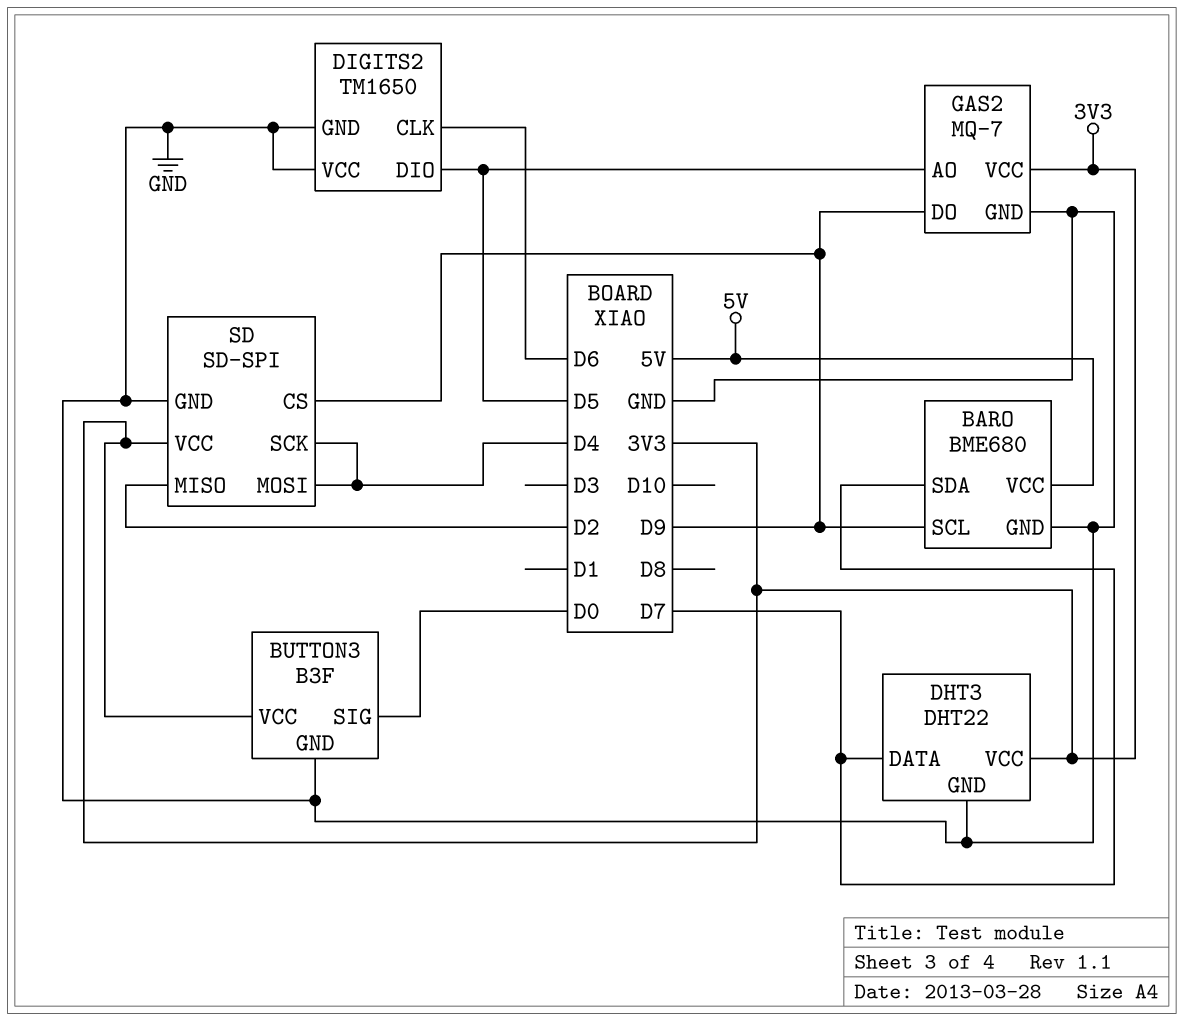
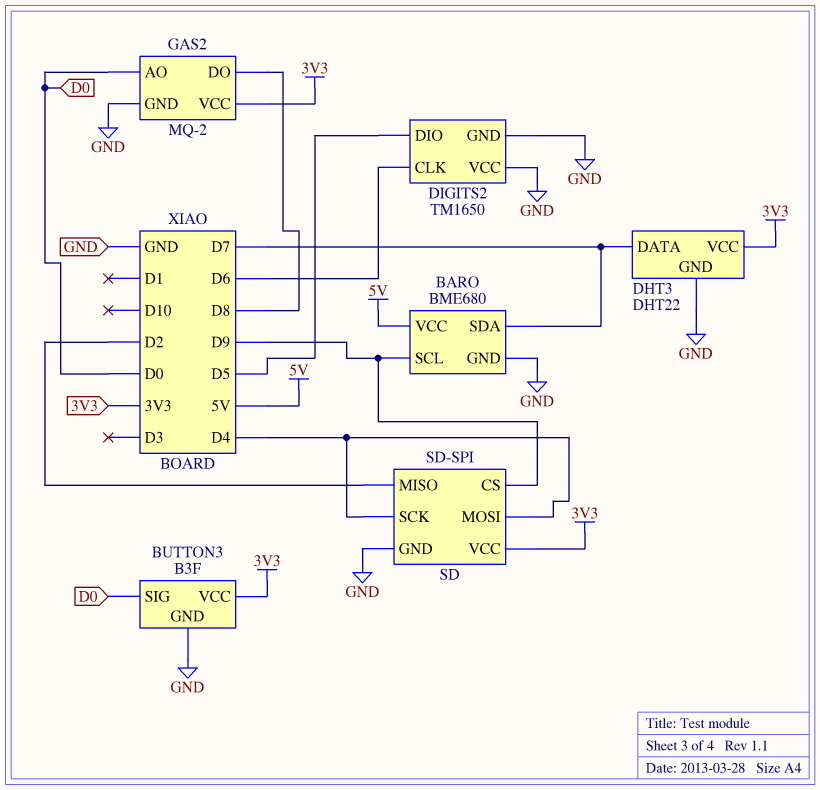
GAS2: MQ-7 -> MQ-2
GAS2 pin AO: D5 -> D0
GAS2 pin DO: D9 -> D8

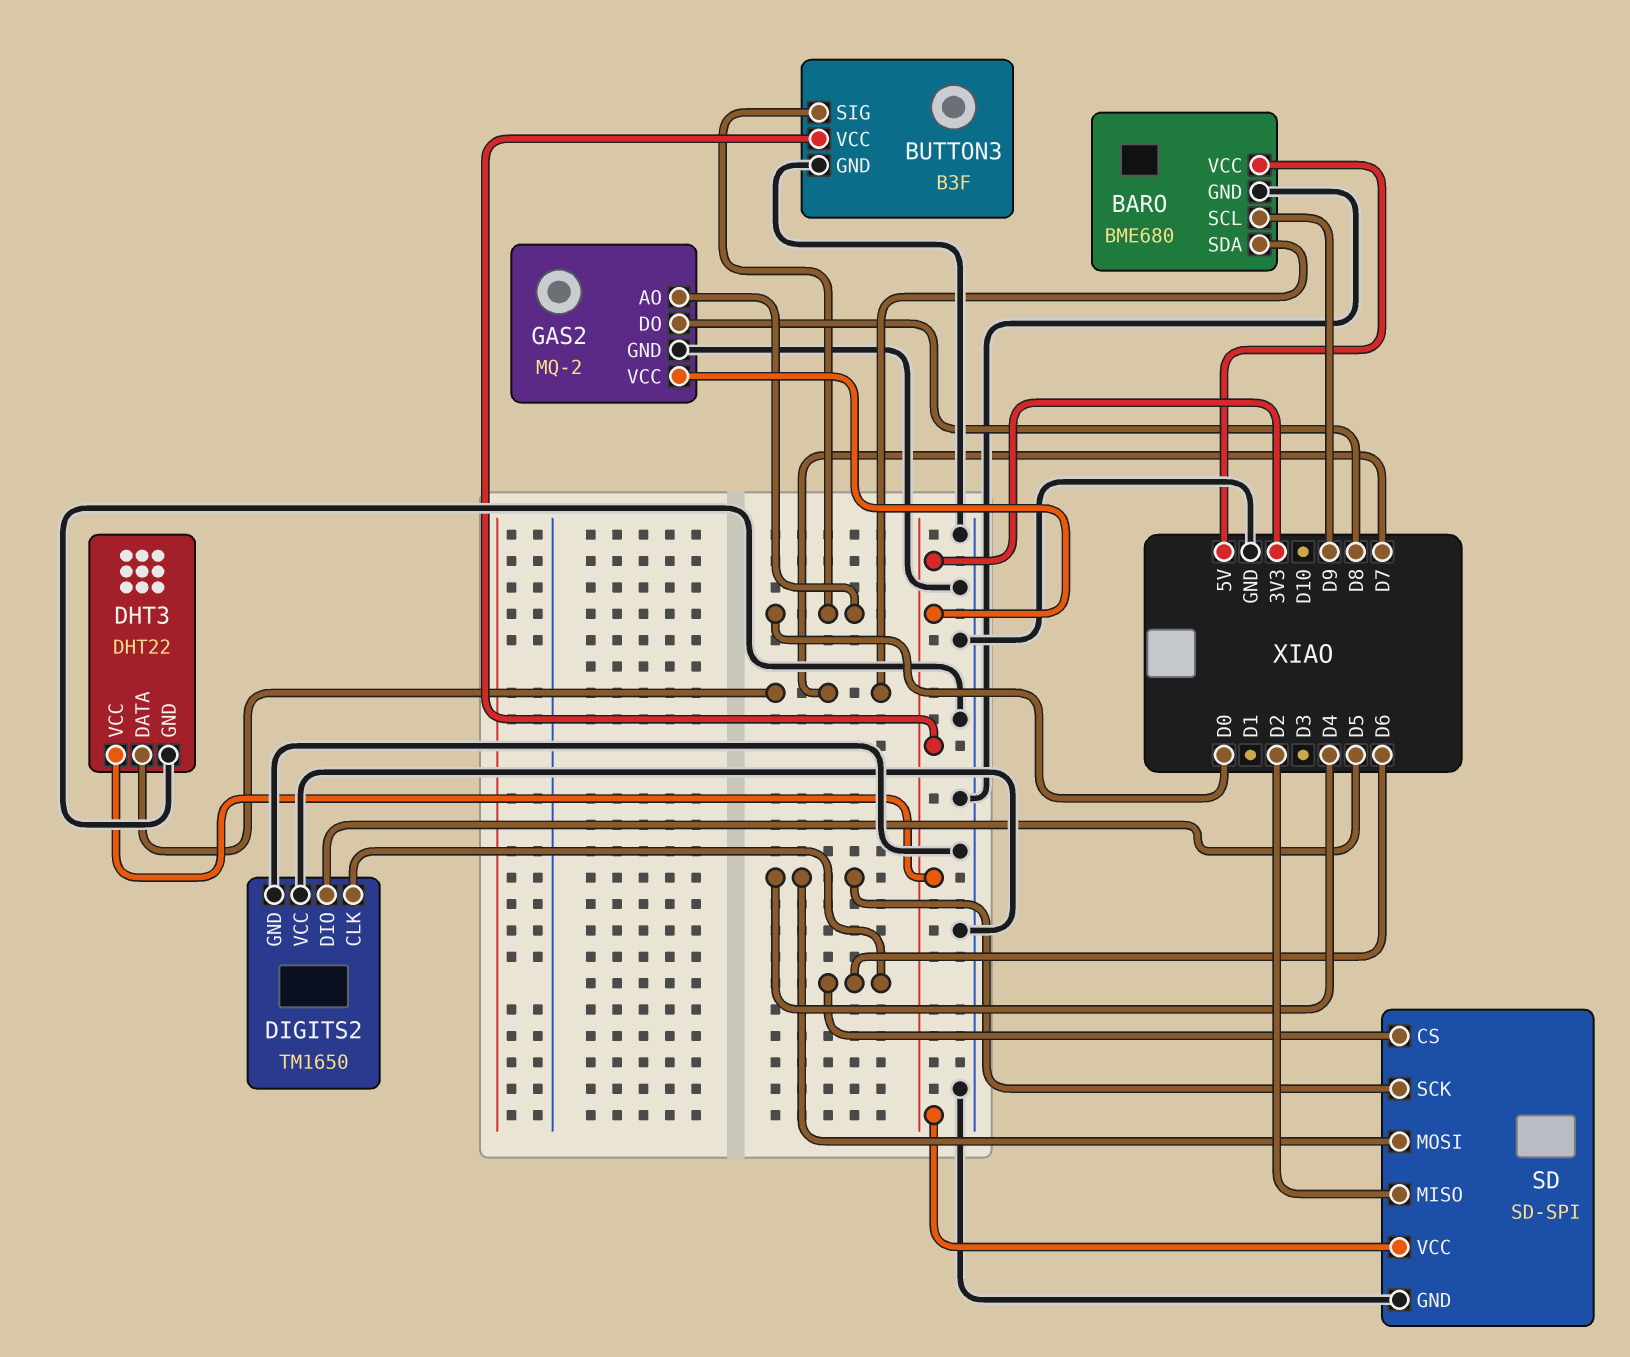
SD pin CS: D9 -> D6

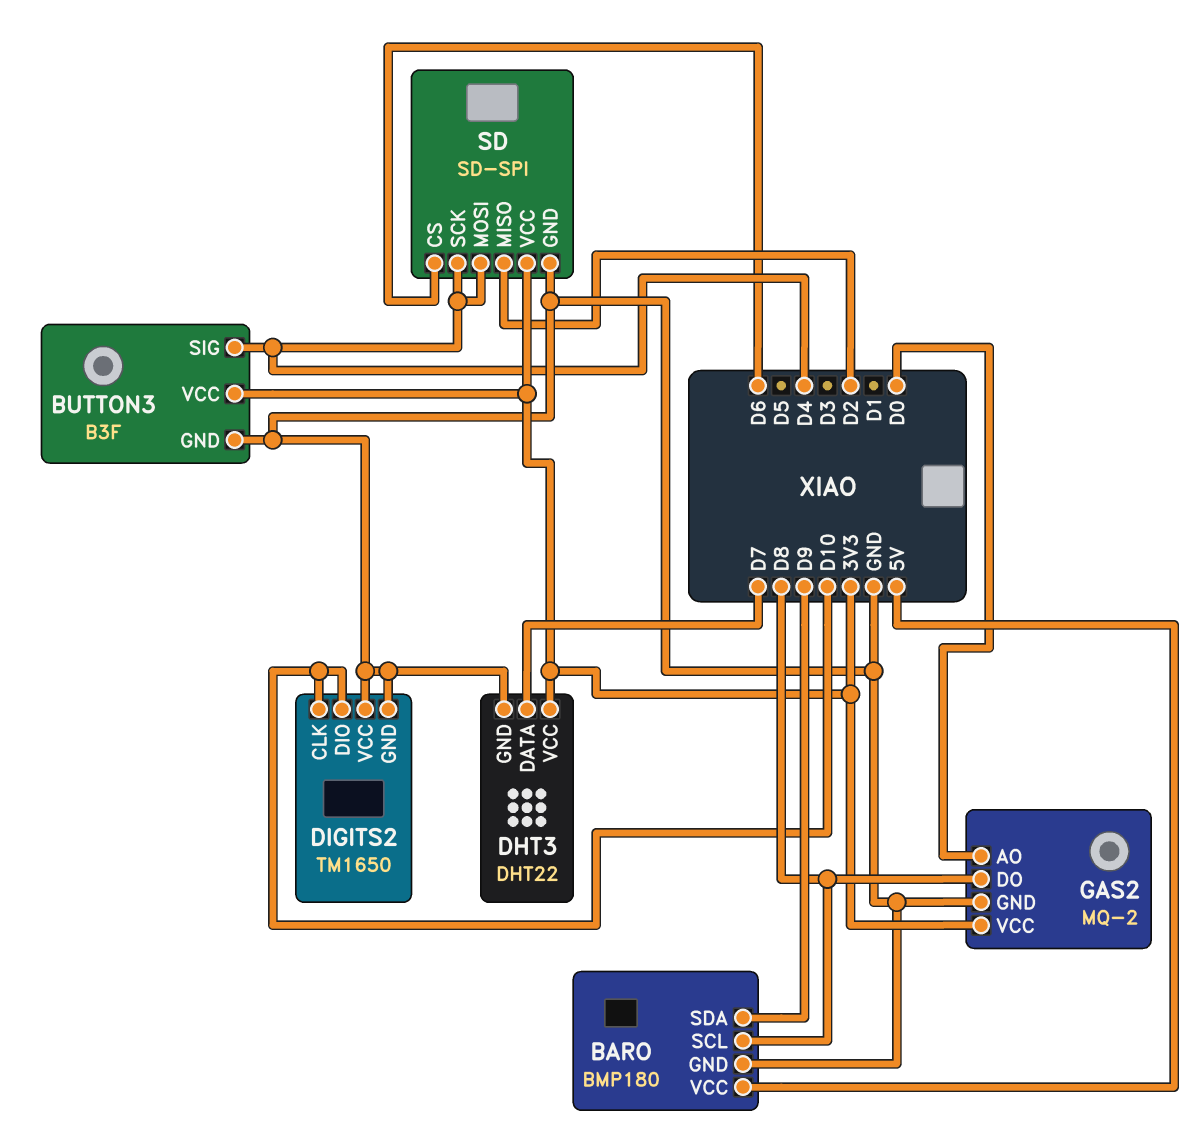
BARO: BME680 -> BMP180
BARO pin SCL: D9 -> D8
BARO pin SDA: D7 -> D9
BUTTON3 pin SIG: D0 -> D4
DIGITS2 pin CLK: D6 -> D10
DIGITS2 pin DIO: D5 -> D10

